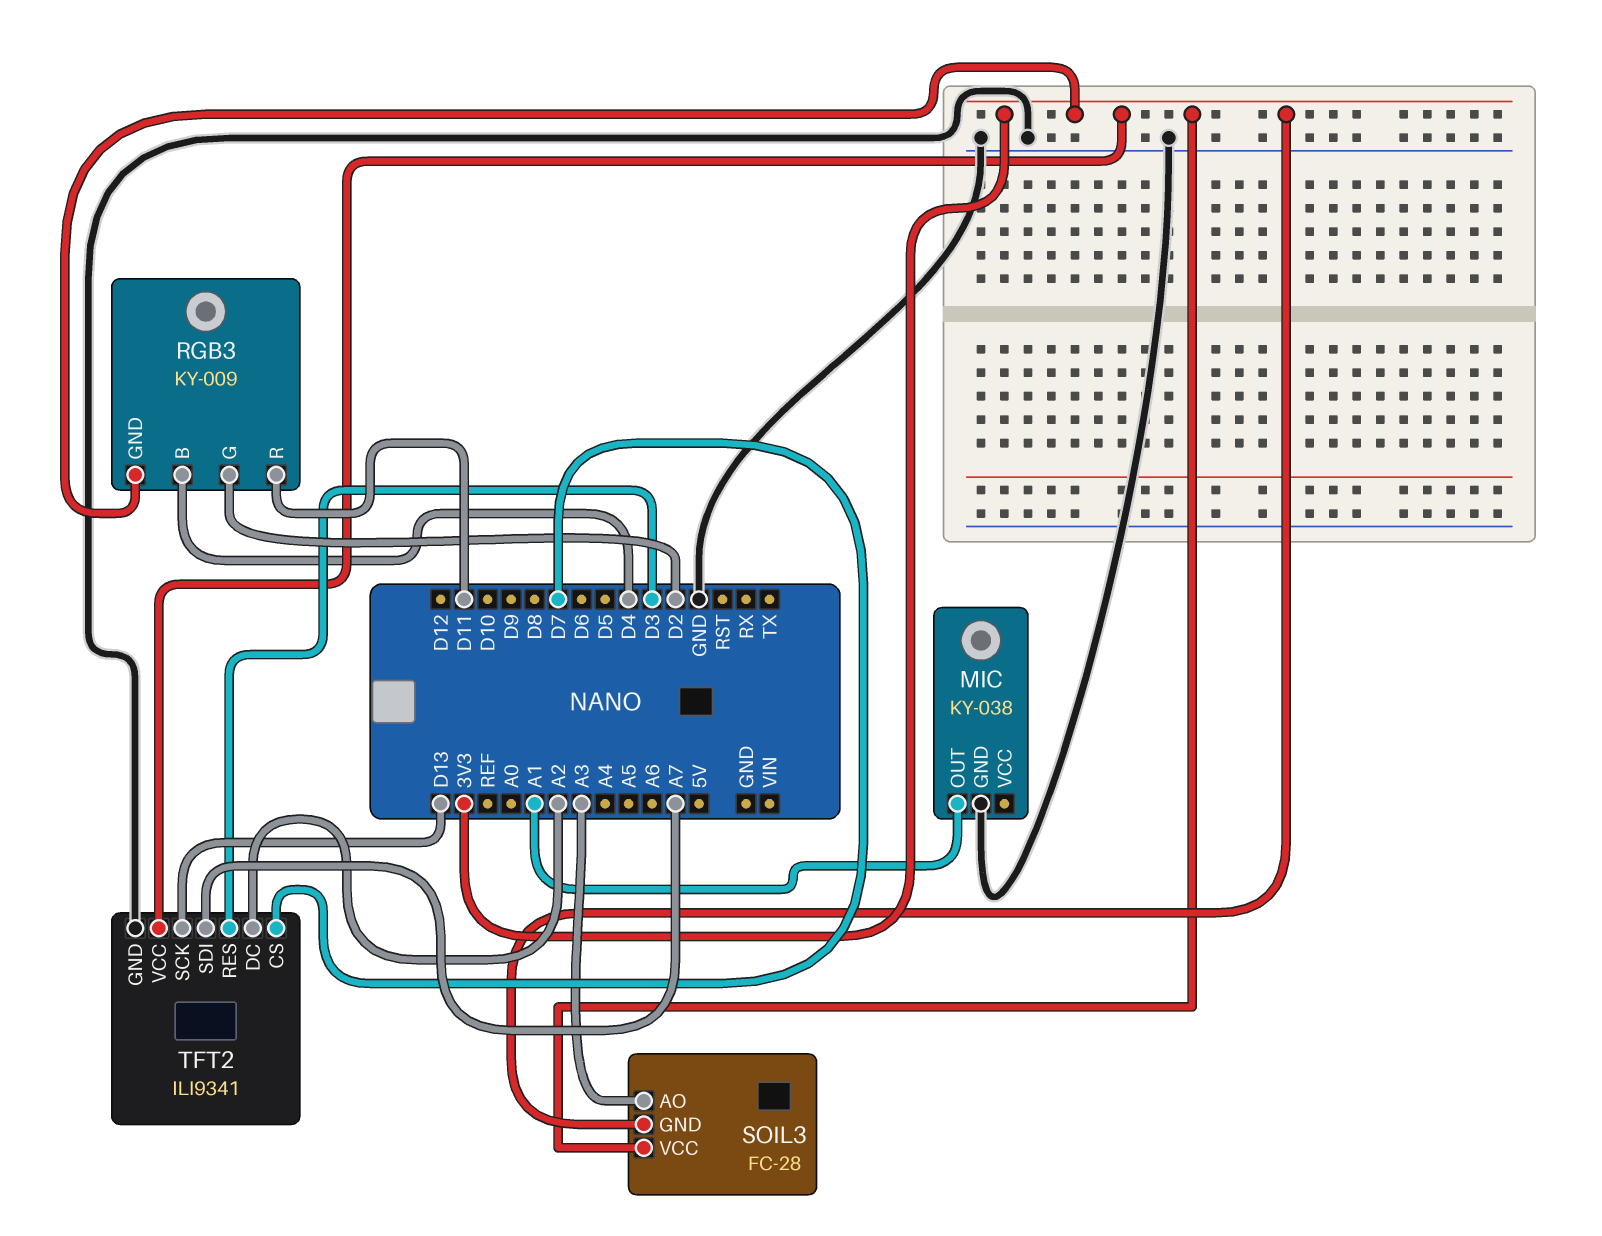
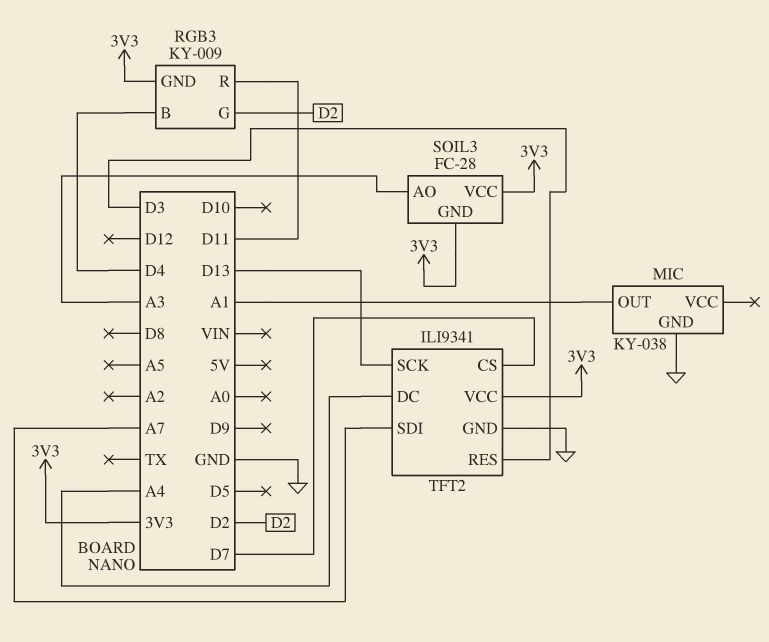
TFT2 pin DC: A2 -> A4

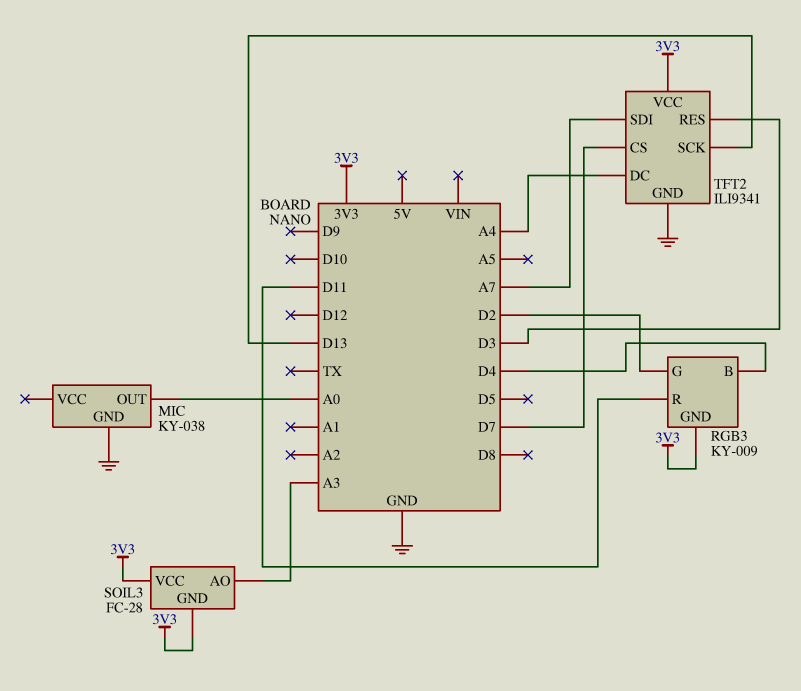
MIC pin OUT: A1 -> A0

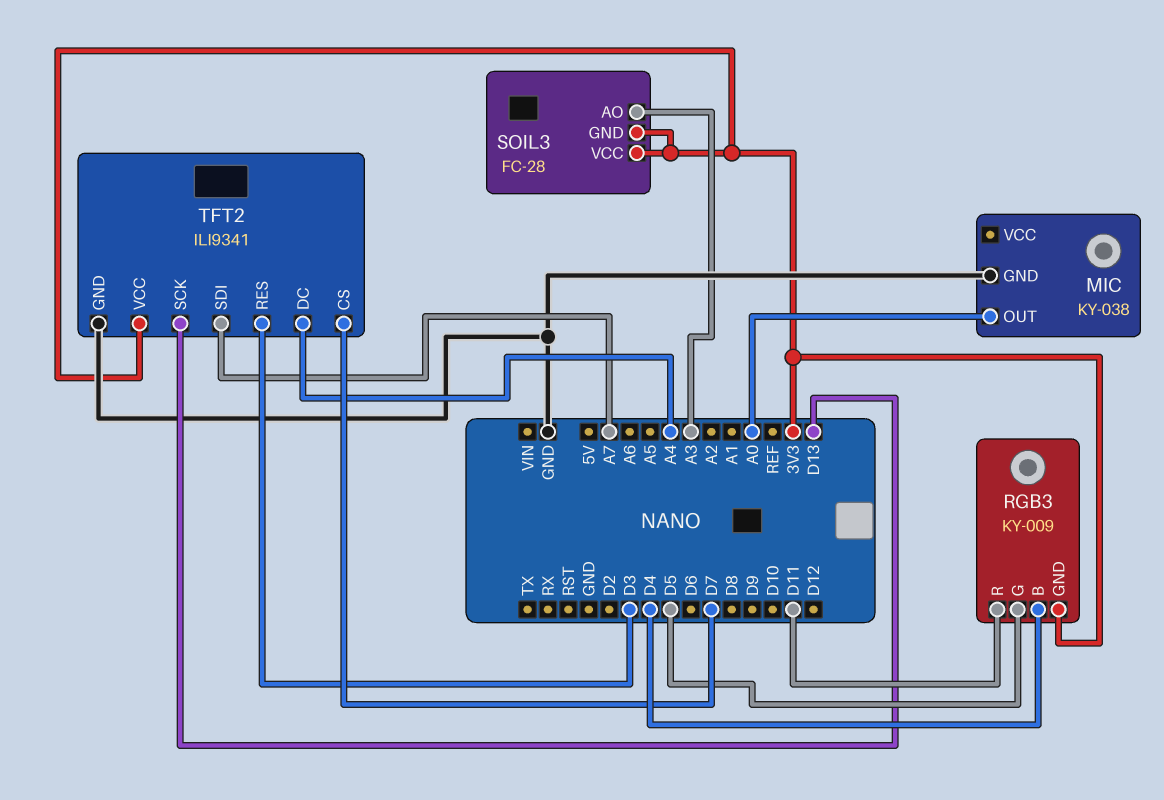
RGB3 pin G: D2 -> D5

